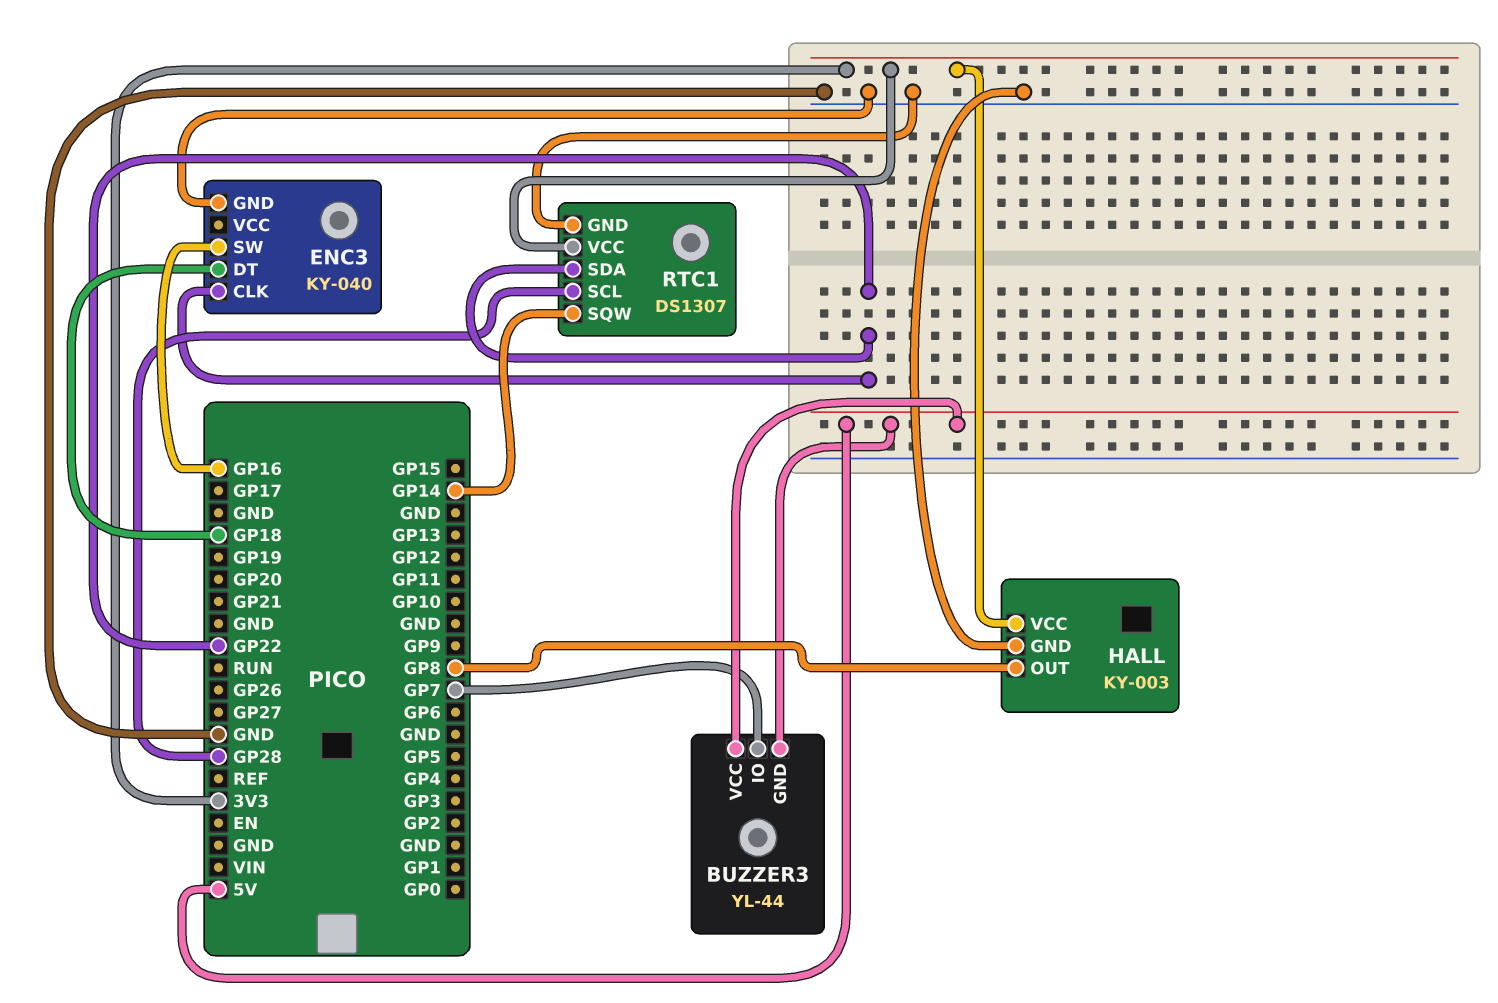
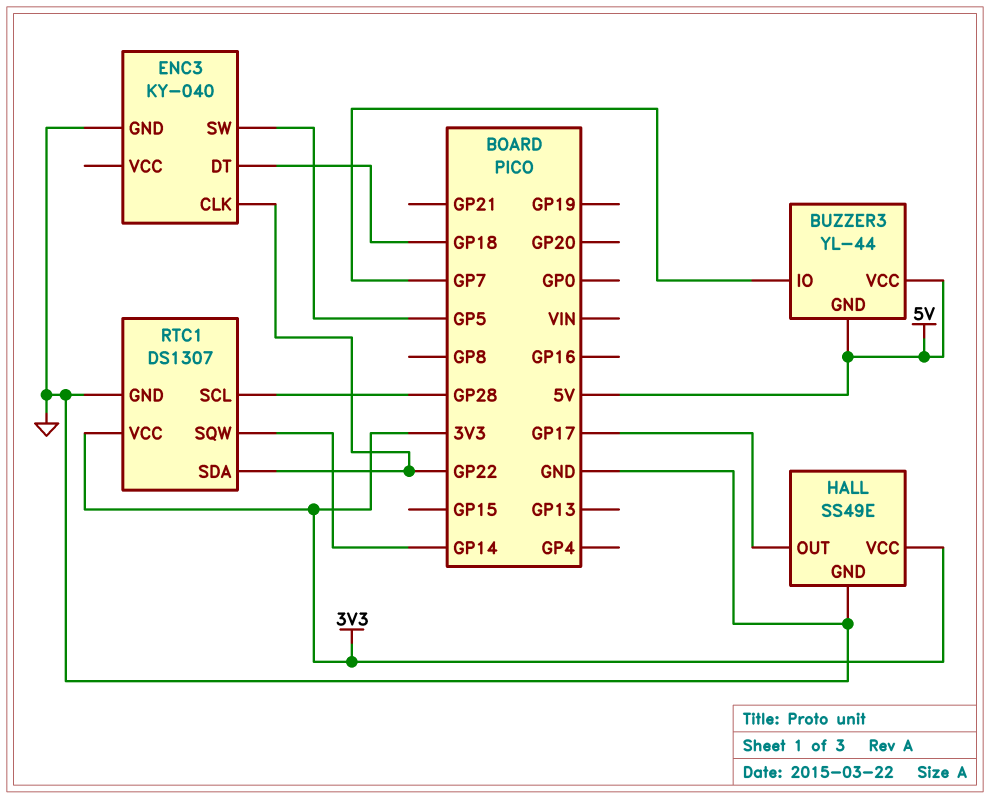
ENC3 pin SW: GP16 -> GP5
HALL: KY-003 -> SS49E
HALL pin OUT: GP8 -> GP17

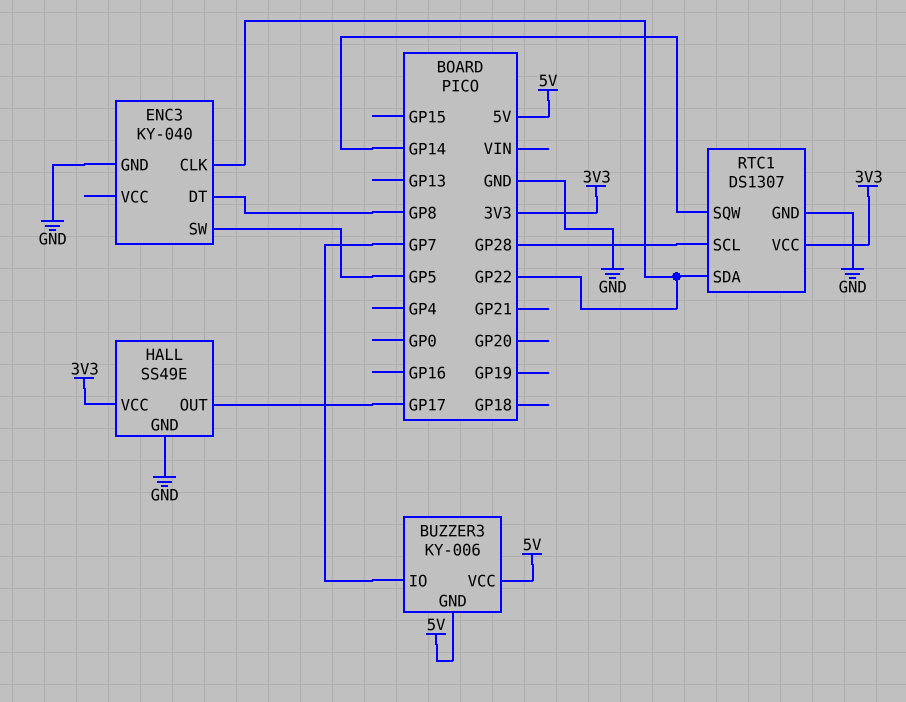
BUZZER3: YL-44 -> KY-006
ENC3 pin DT: GP18 -> GP8

